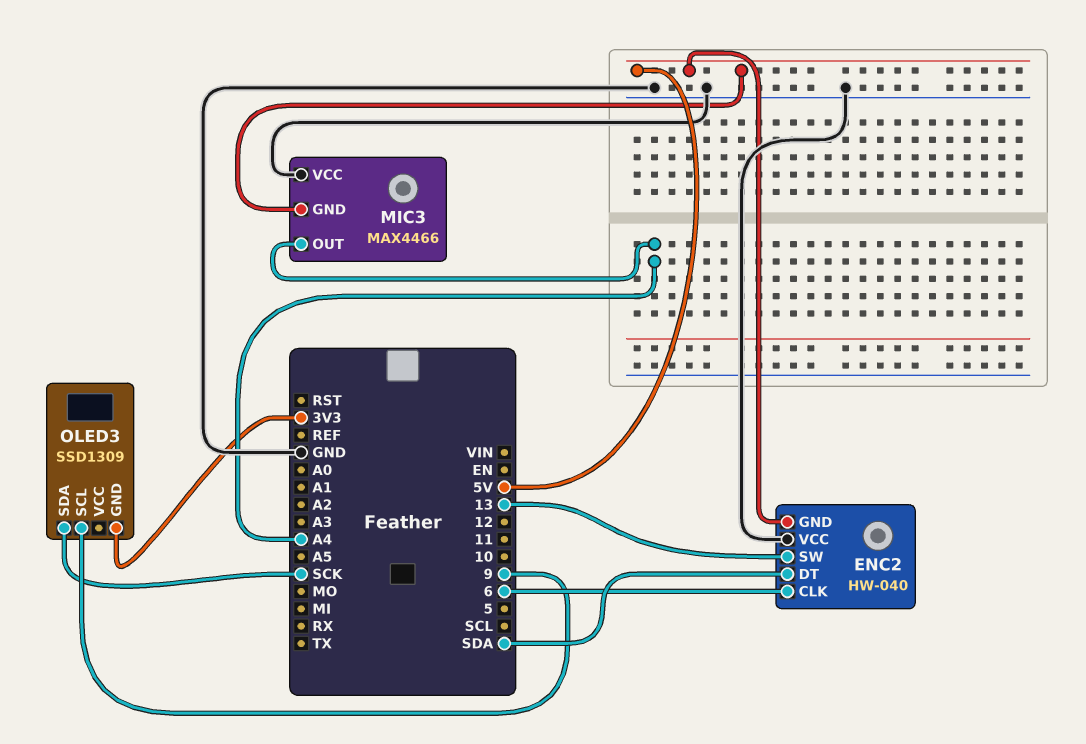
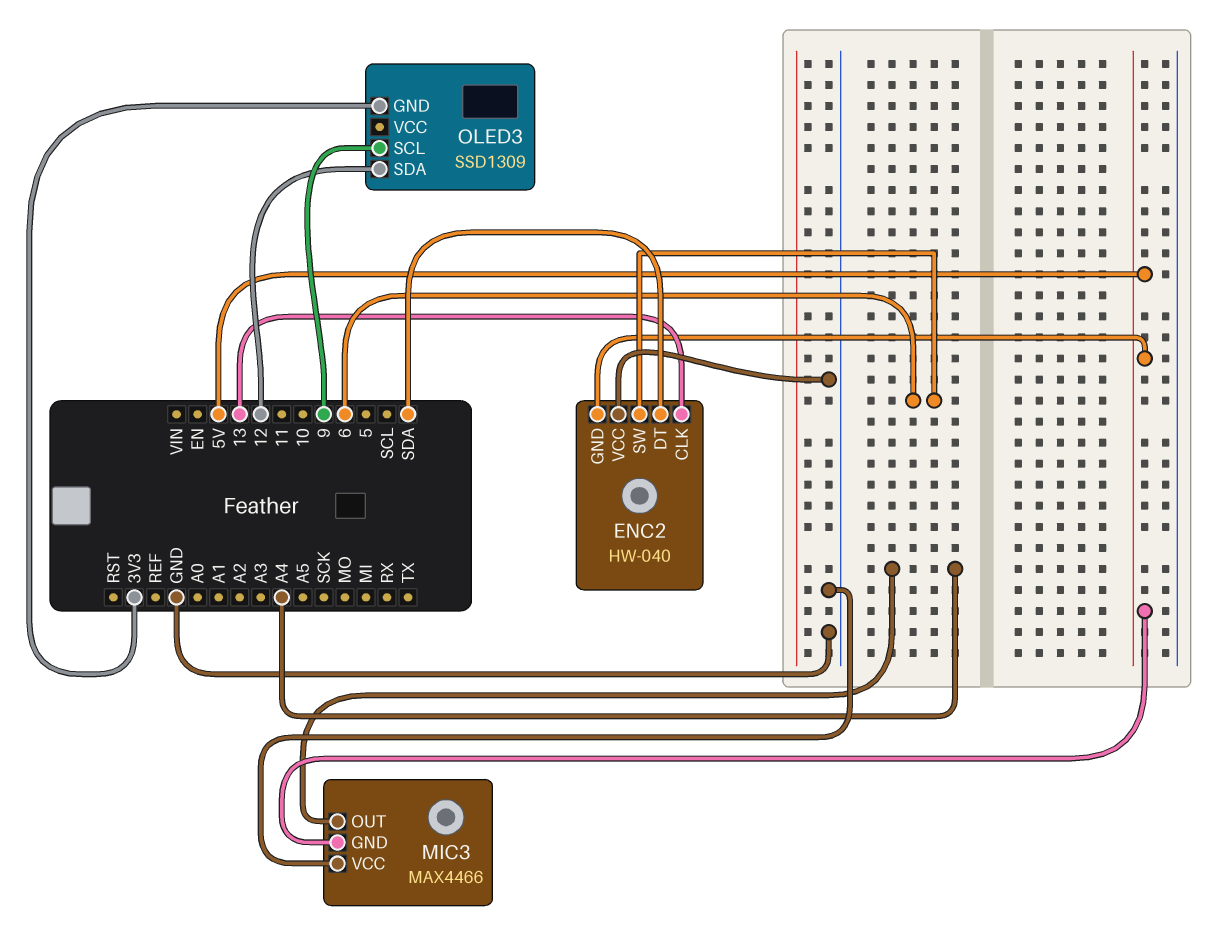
ENC2 pin CLK: 6 -> 13
ENC2 pin SW: 13 -> 6
OLED3 pin SDA: SCK -> 12

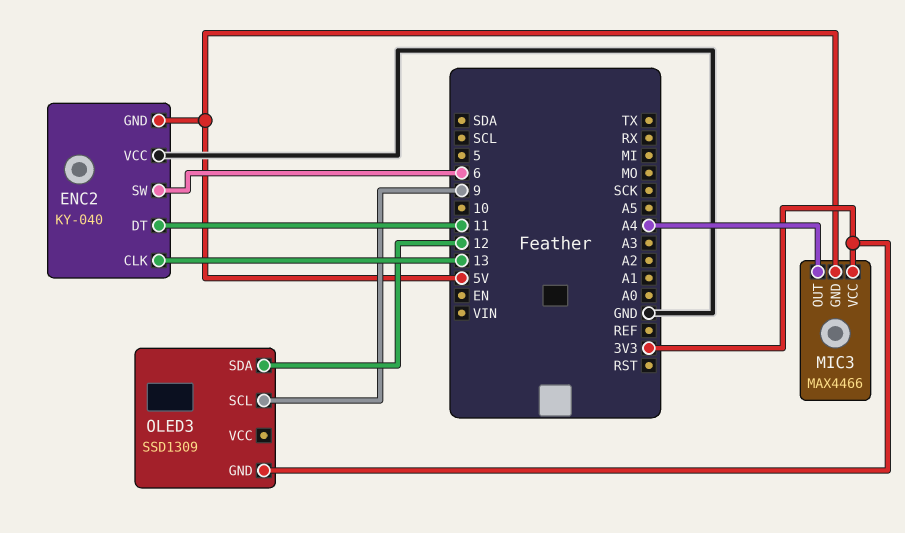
ENC2: HW-040 -> KY-040
ENC2 pin DT: SDA -> 11
MIC3 pin VCC: GND -> 3V3

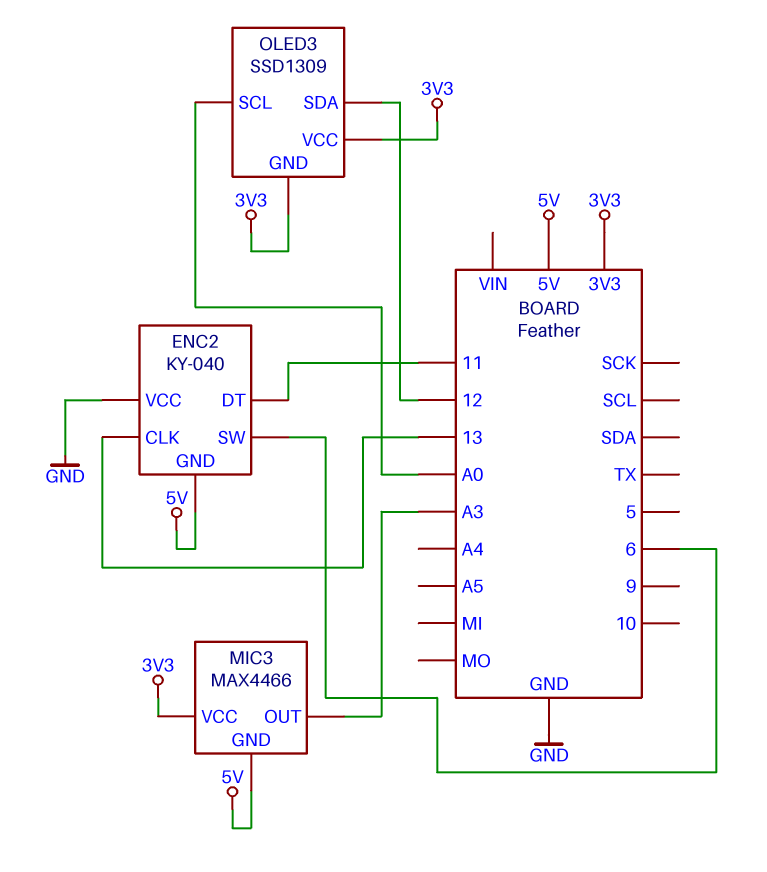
MIC3 pin OUT: A4 -> A3
OLED3 pin SCL: 9 -> A0
OLED3 pin VCC: none -> 3V3

